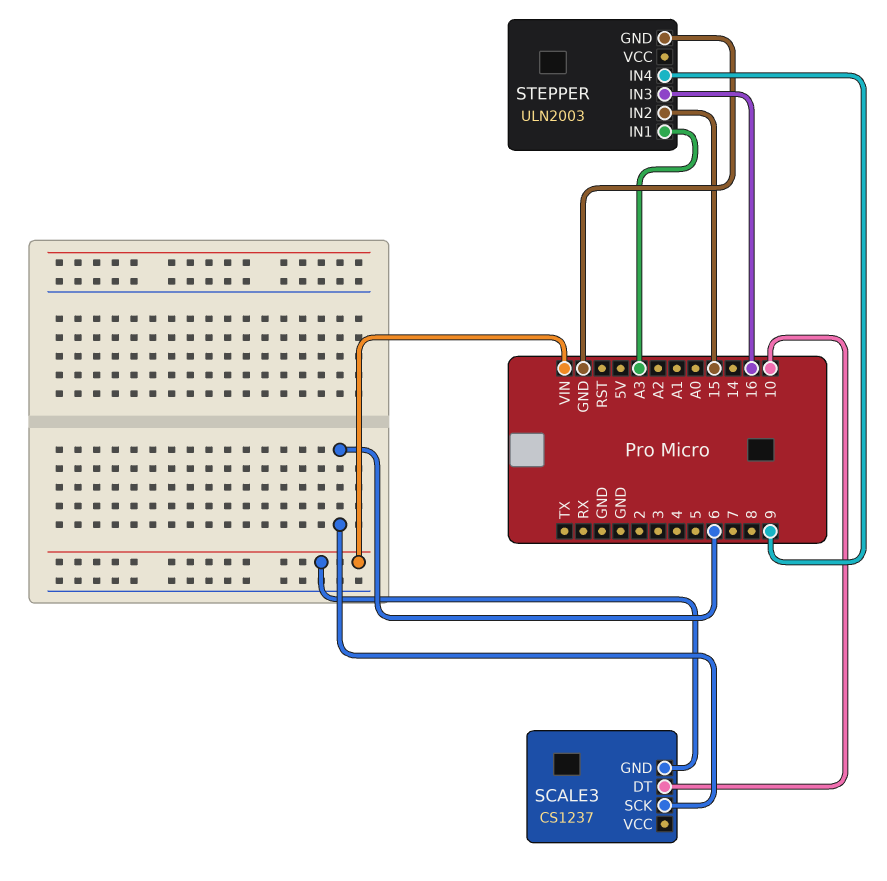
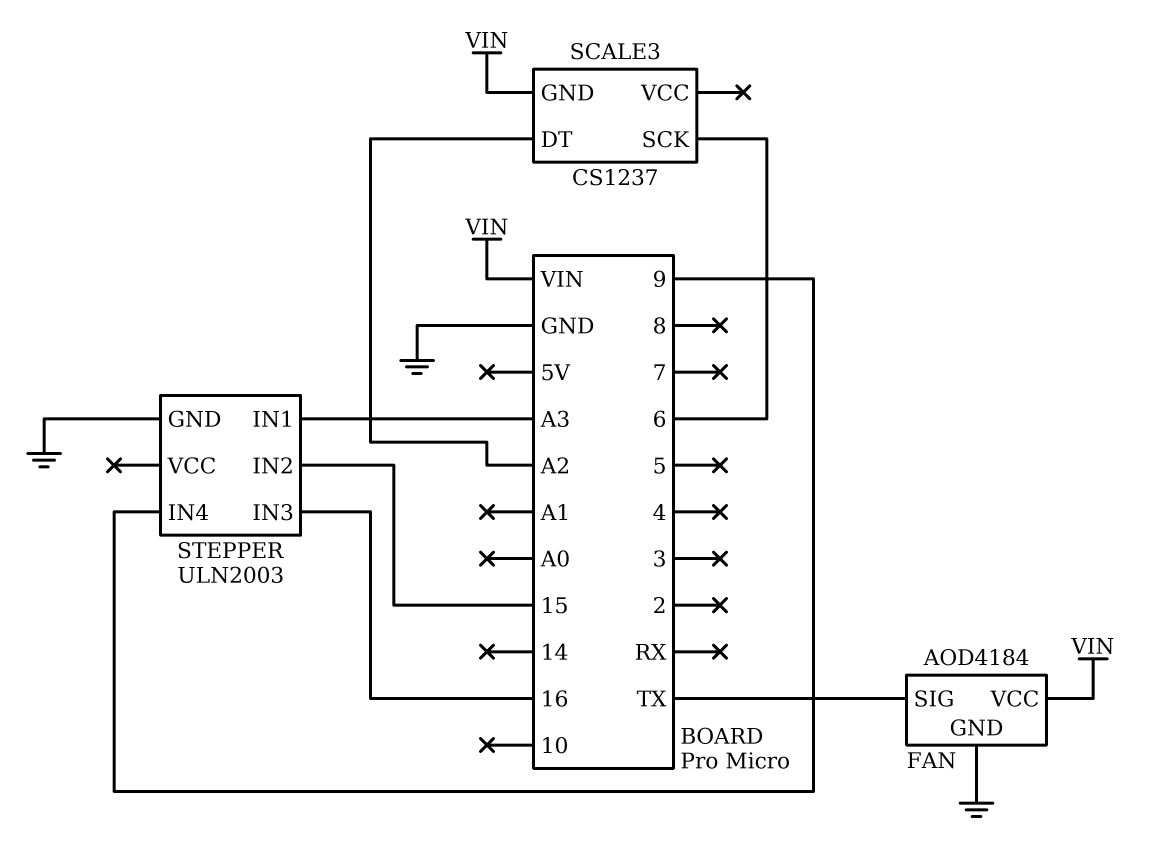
FAN: none -> AOD4184
FAN pin GND: none -> GND
FAN pin SIG: none -> TX
FAN pin VCC: none -> VIN
SCALE3 pin DT: 10 -> A2

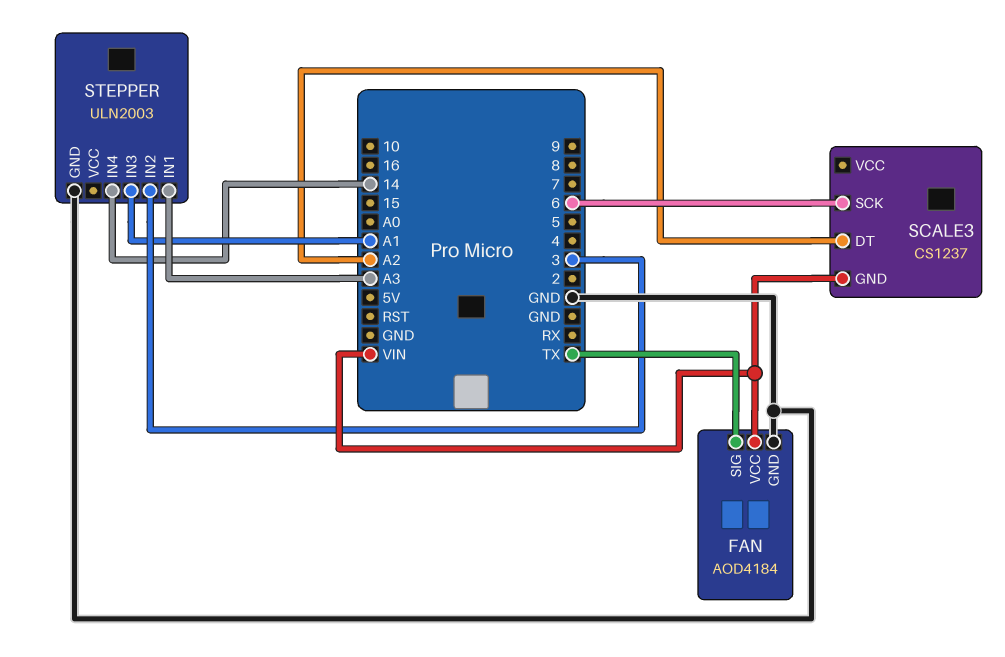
STEPPER pin IN2: 15 -> 3
STEPPER pin IN3: 16 -> A1
STEPPER pin IN4: 9 -> 14

